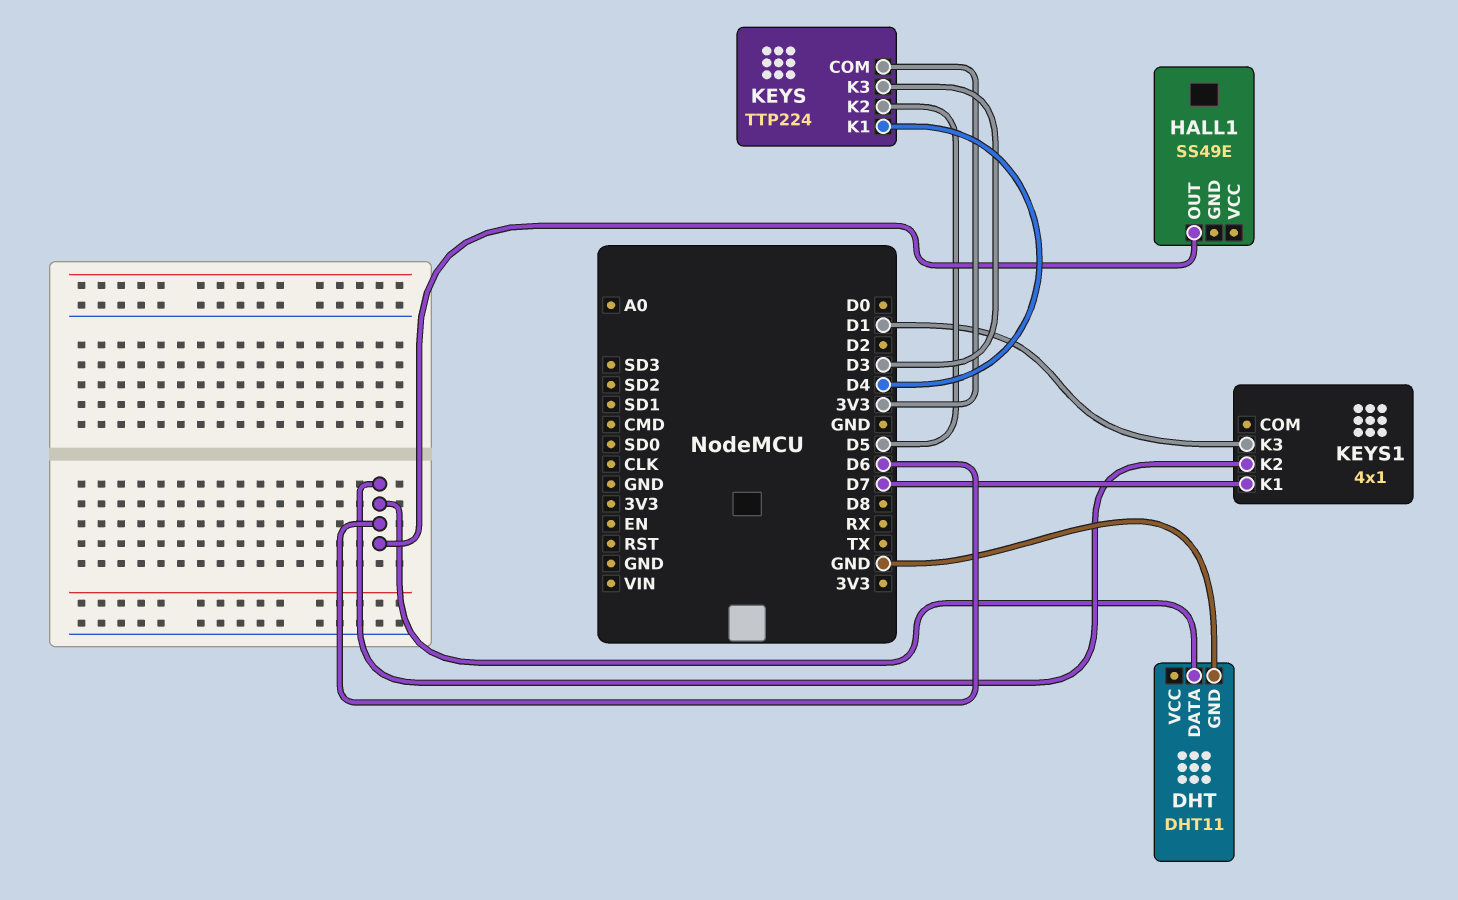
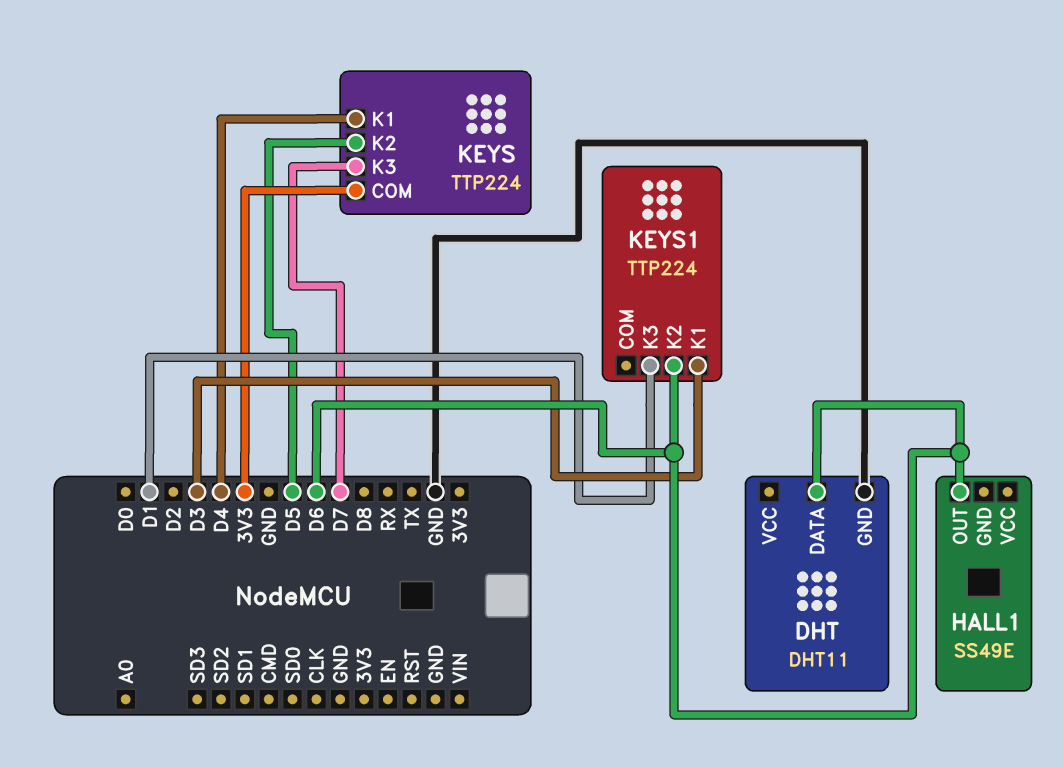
KEYS pin K3: D3 -> D7
KEYS1: 4x1 -> TTP224
KEYS1 pin K1: D7 -> D3

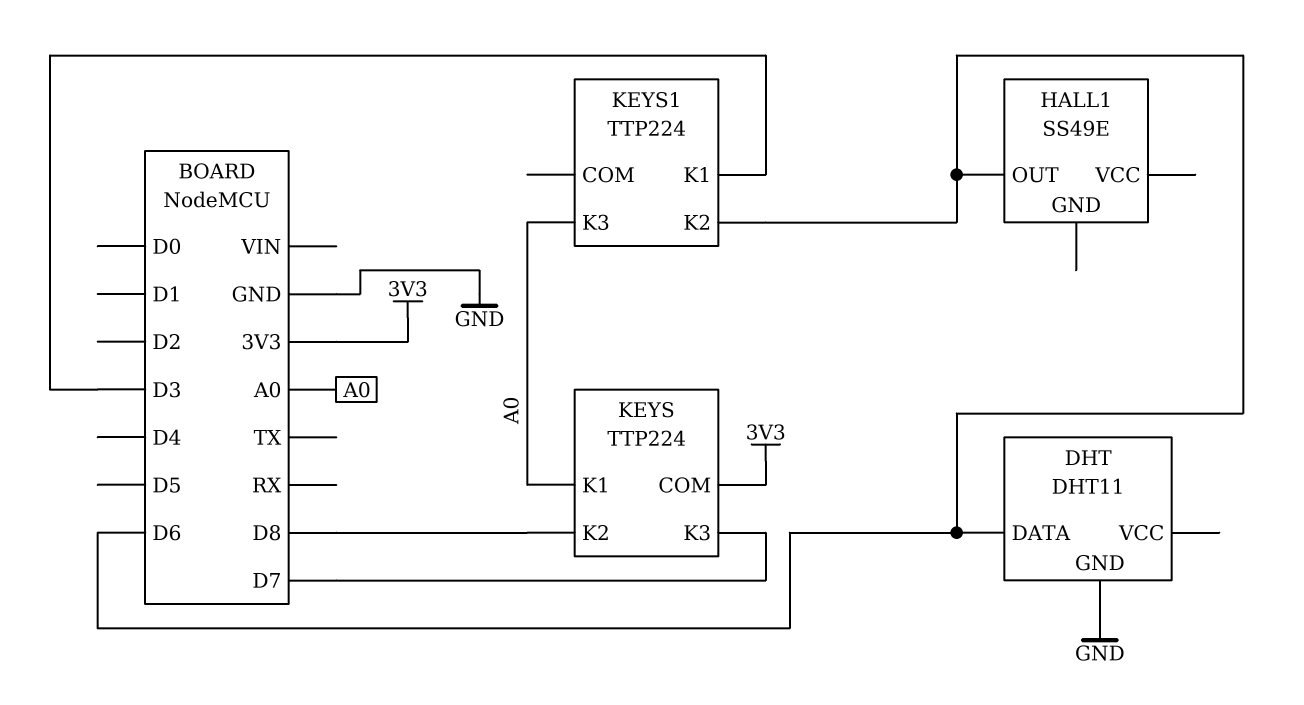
KEYS pin K1: D4 -> A0
KEYS pin K2: D5 -> D8
KEYS1 pin K3: D1 -> A0

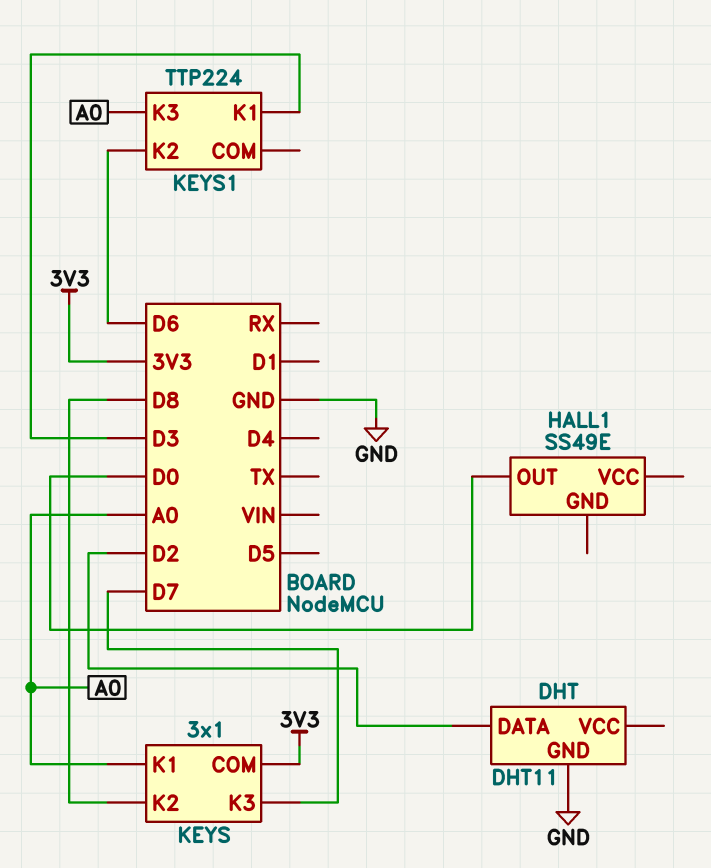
DHT pin DATA: D6 -> D2
HALL1 pin OUT: D6 -> D0
KEYS: TTP224 -> 3x1

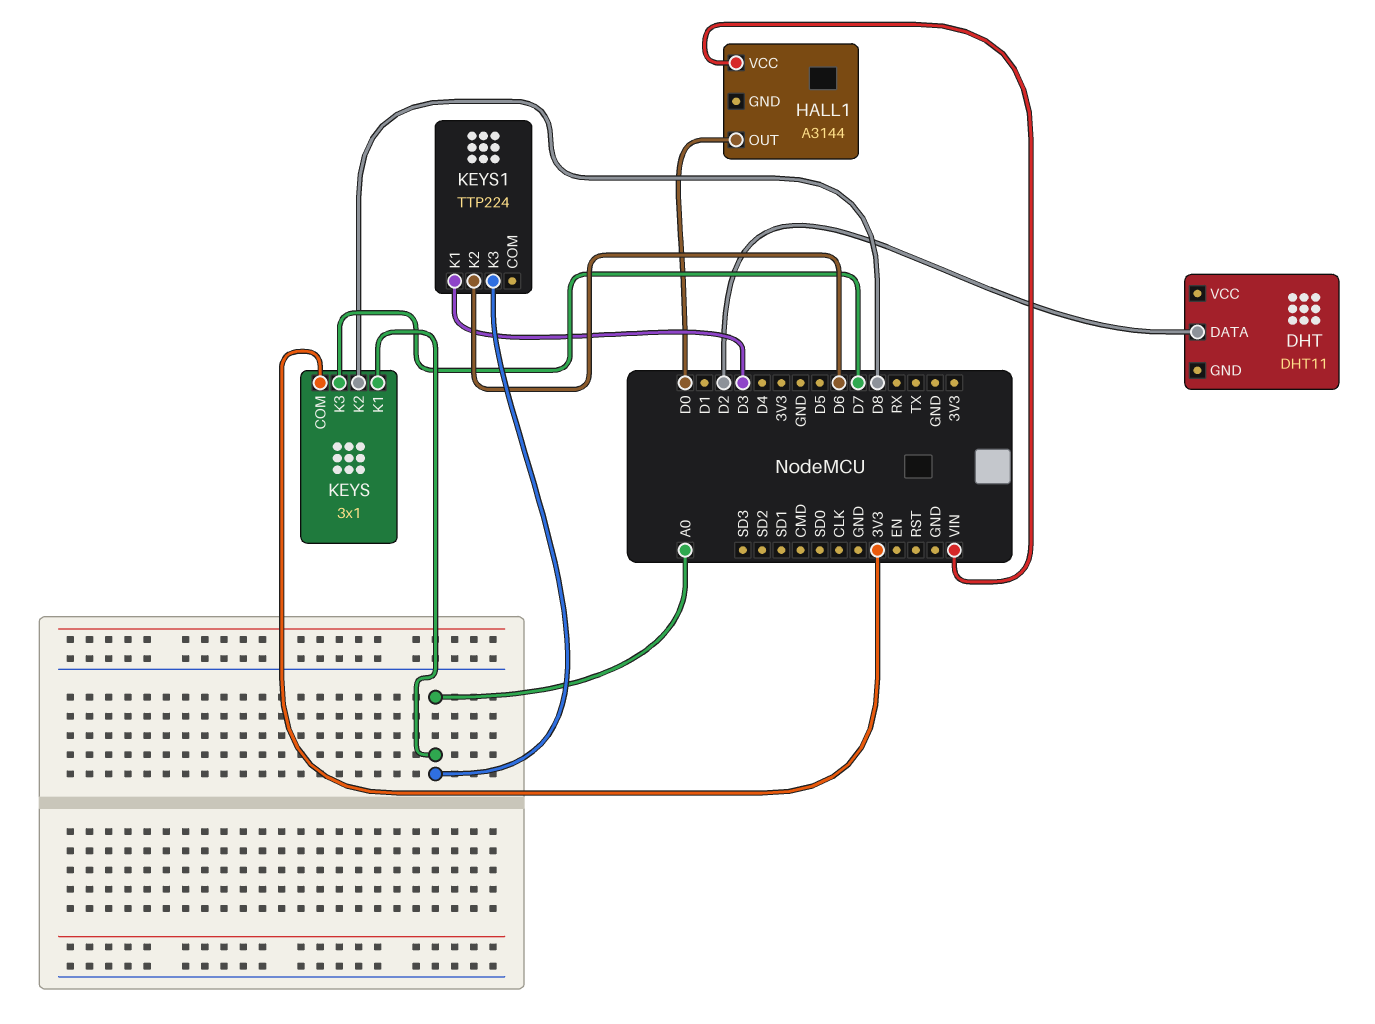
DHT pin GND: GND -> none
HALL1: SS49E -> A3144
HALL1 pin VCC: none -> VIN

